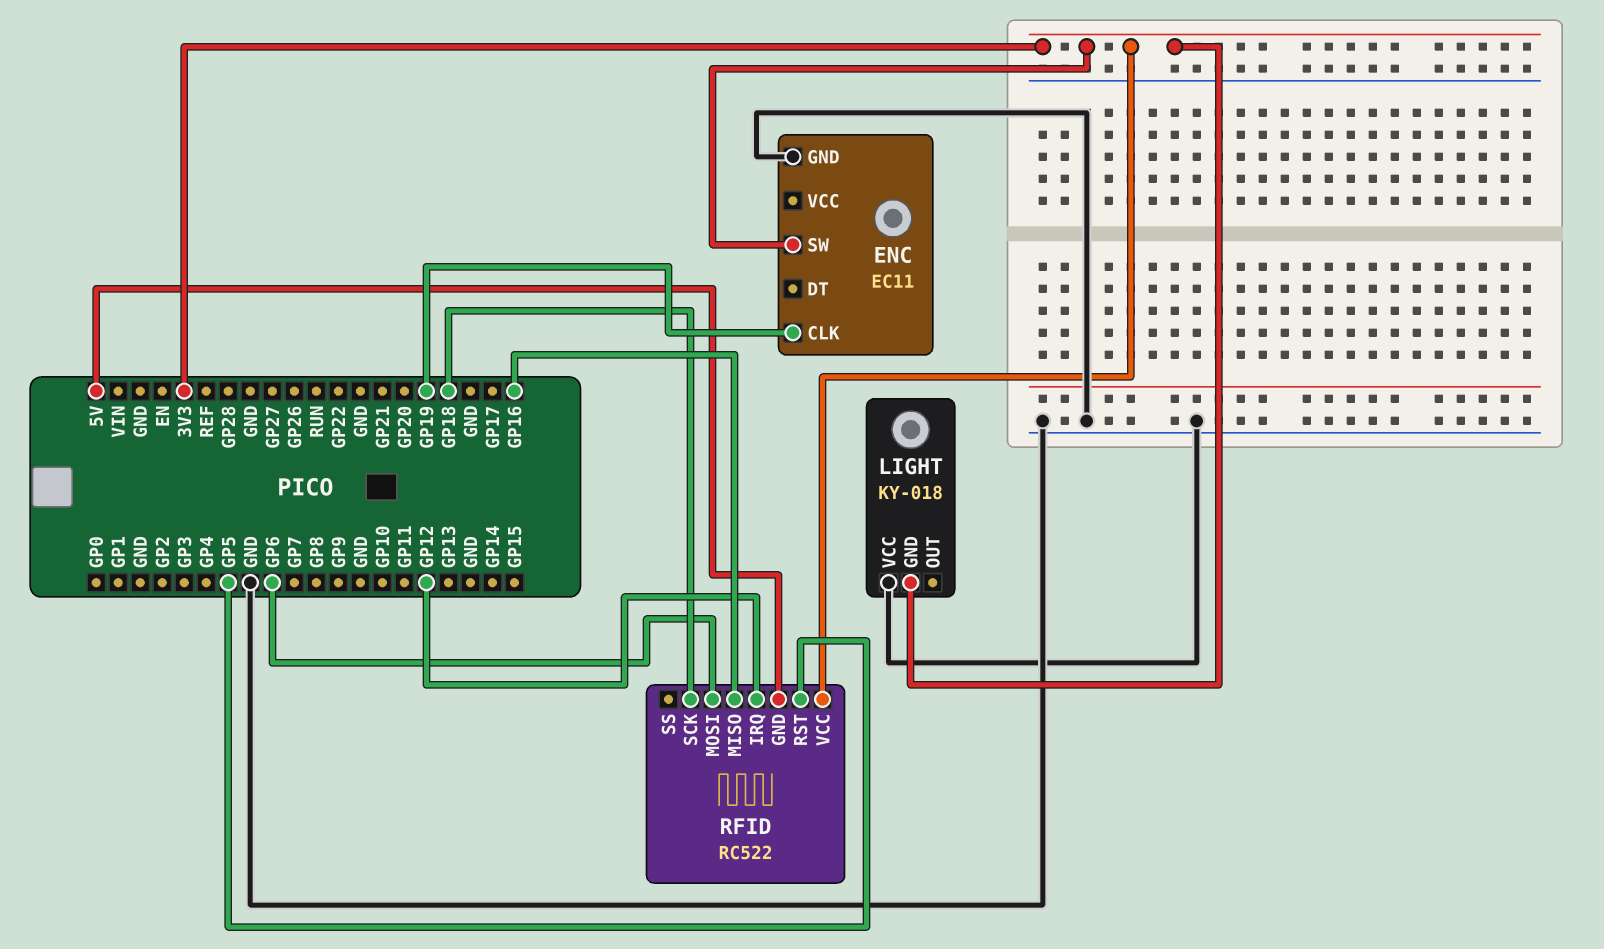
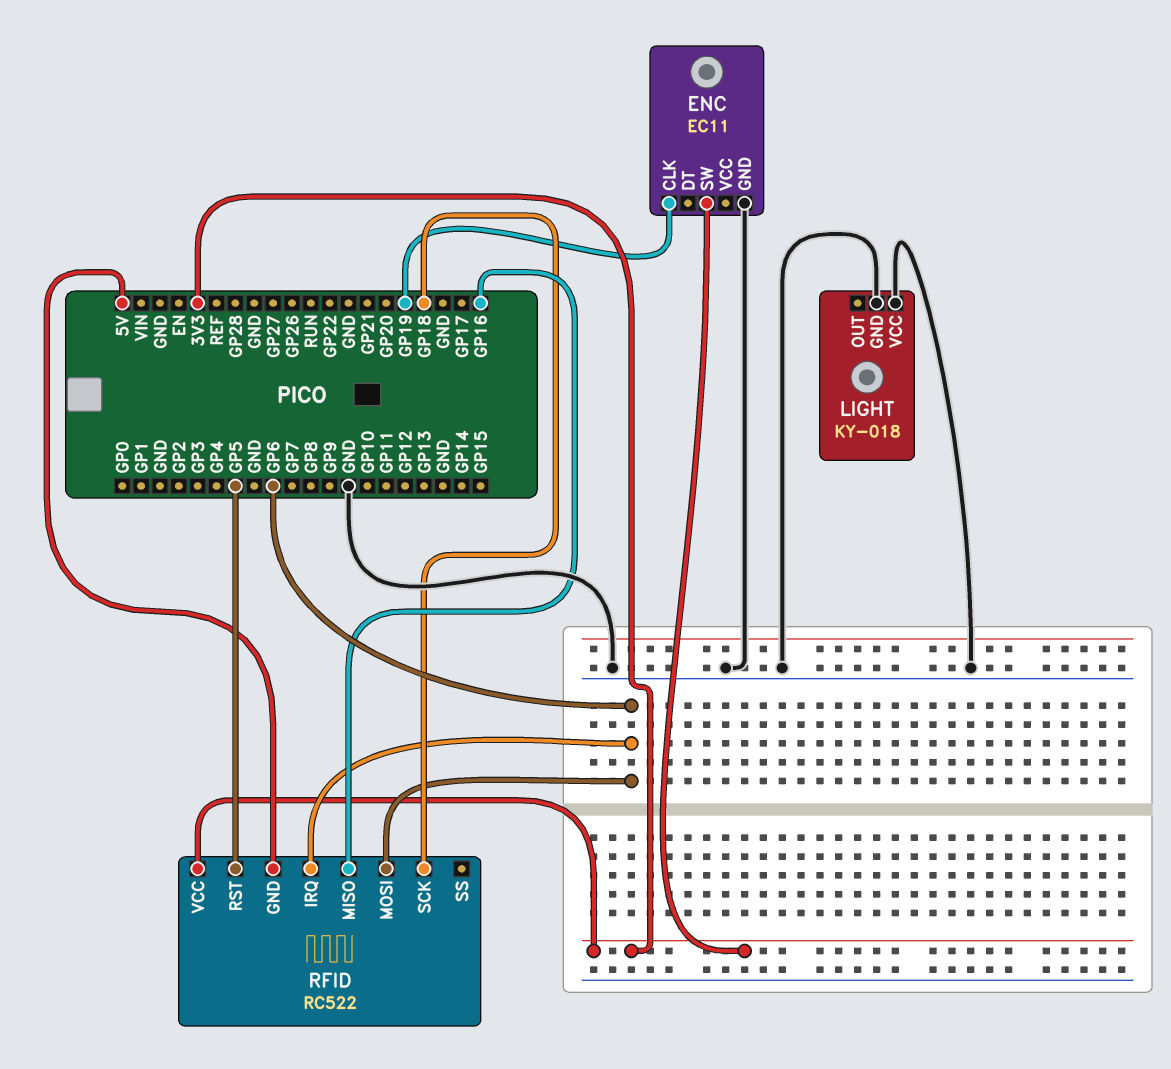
LIGHT pin GND: 3V3 -> GND
RFID pin IRQ: GP12 -> GP6

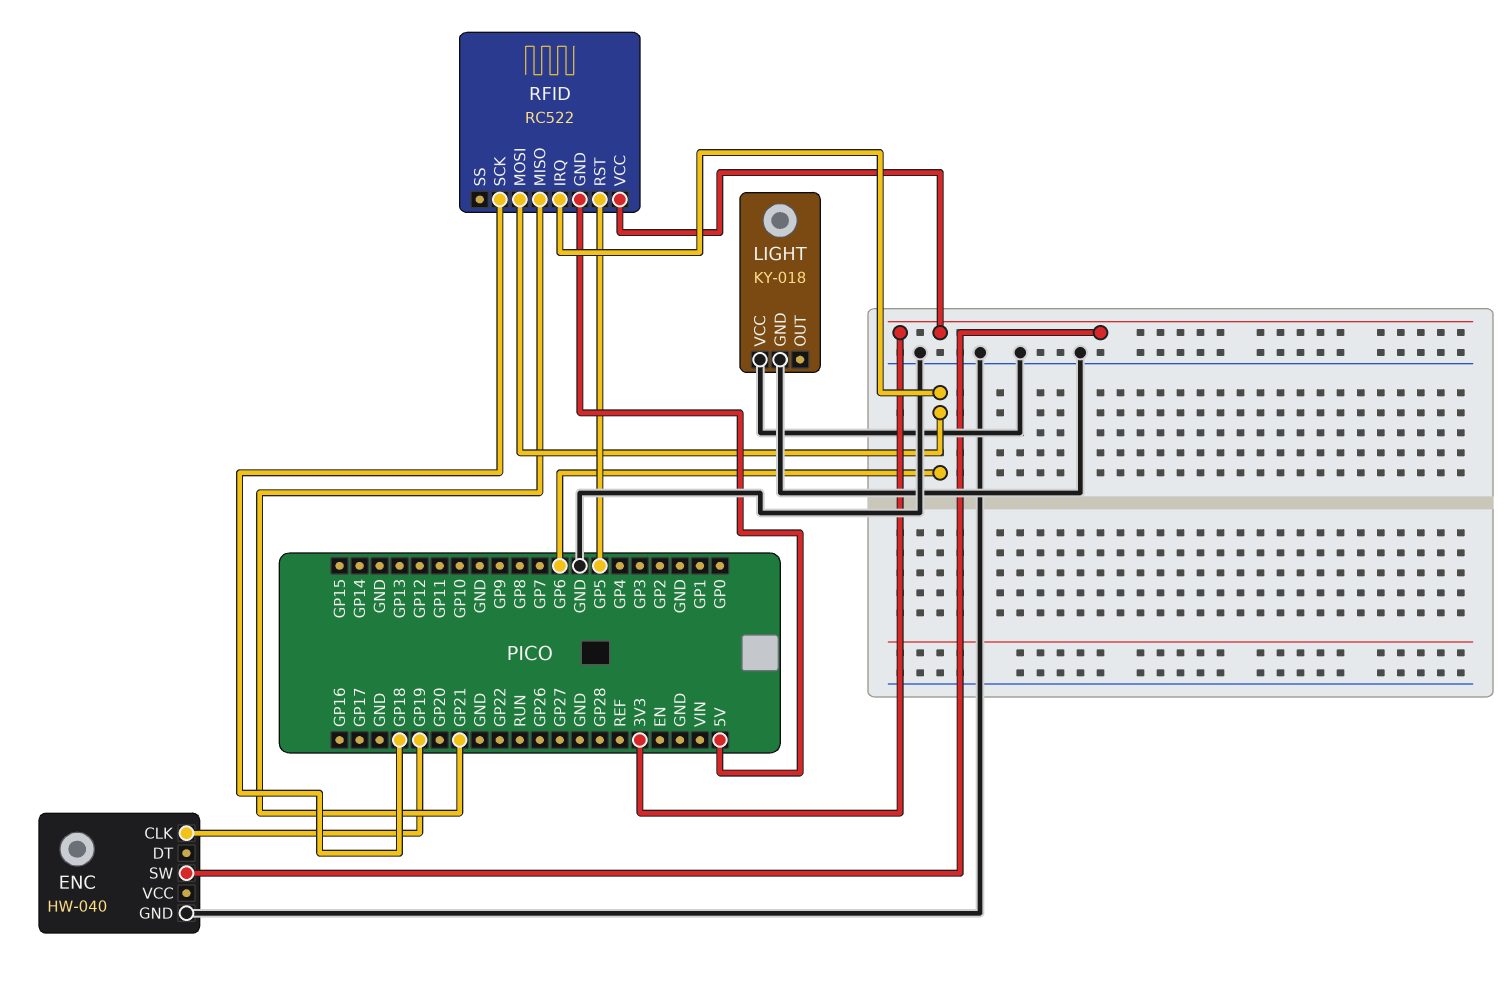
ENC: EC11 -> HW-040
RFID pin MISO: GP16 -> GP21

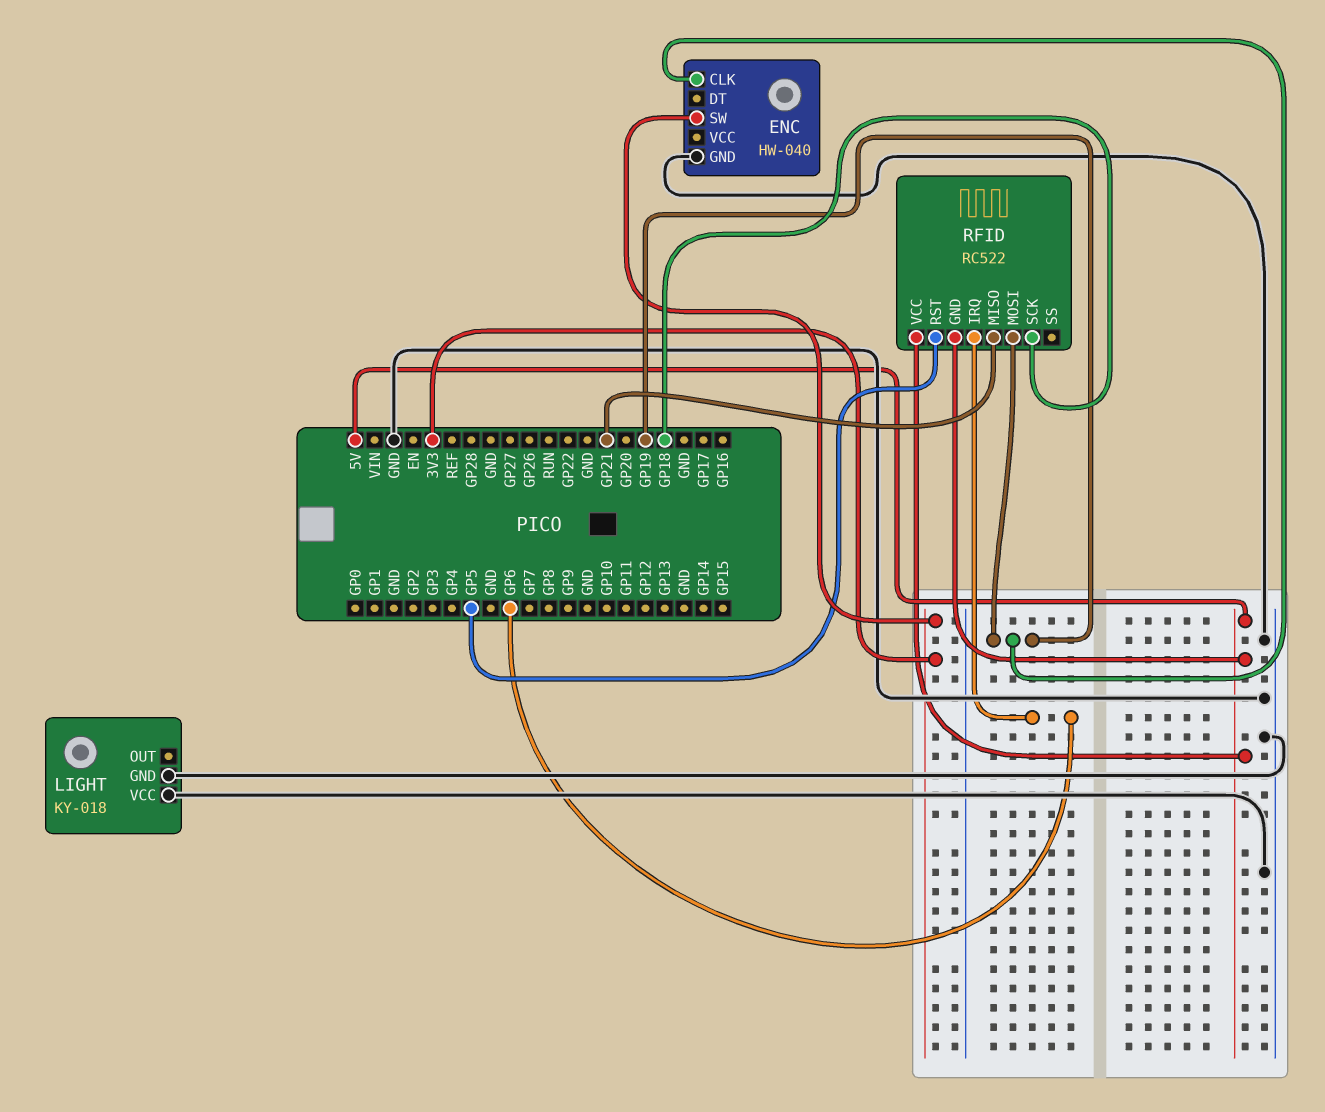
RFID pin MOSI: GP6 -> GP19
RFID pin VCC: 3V3 -> 5V

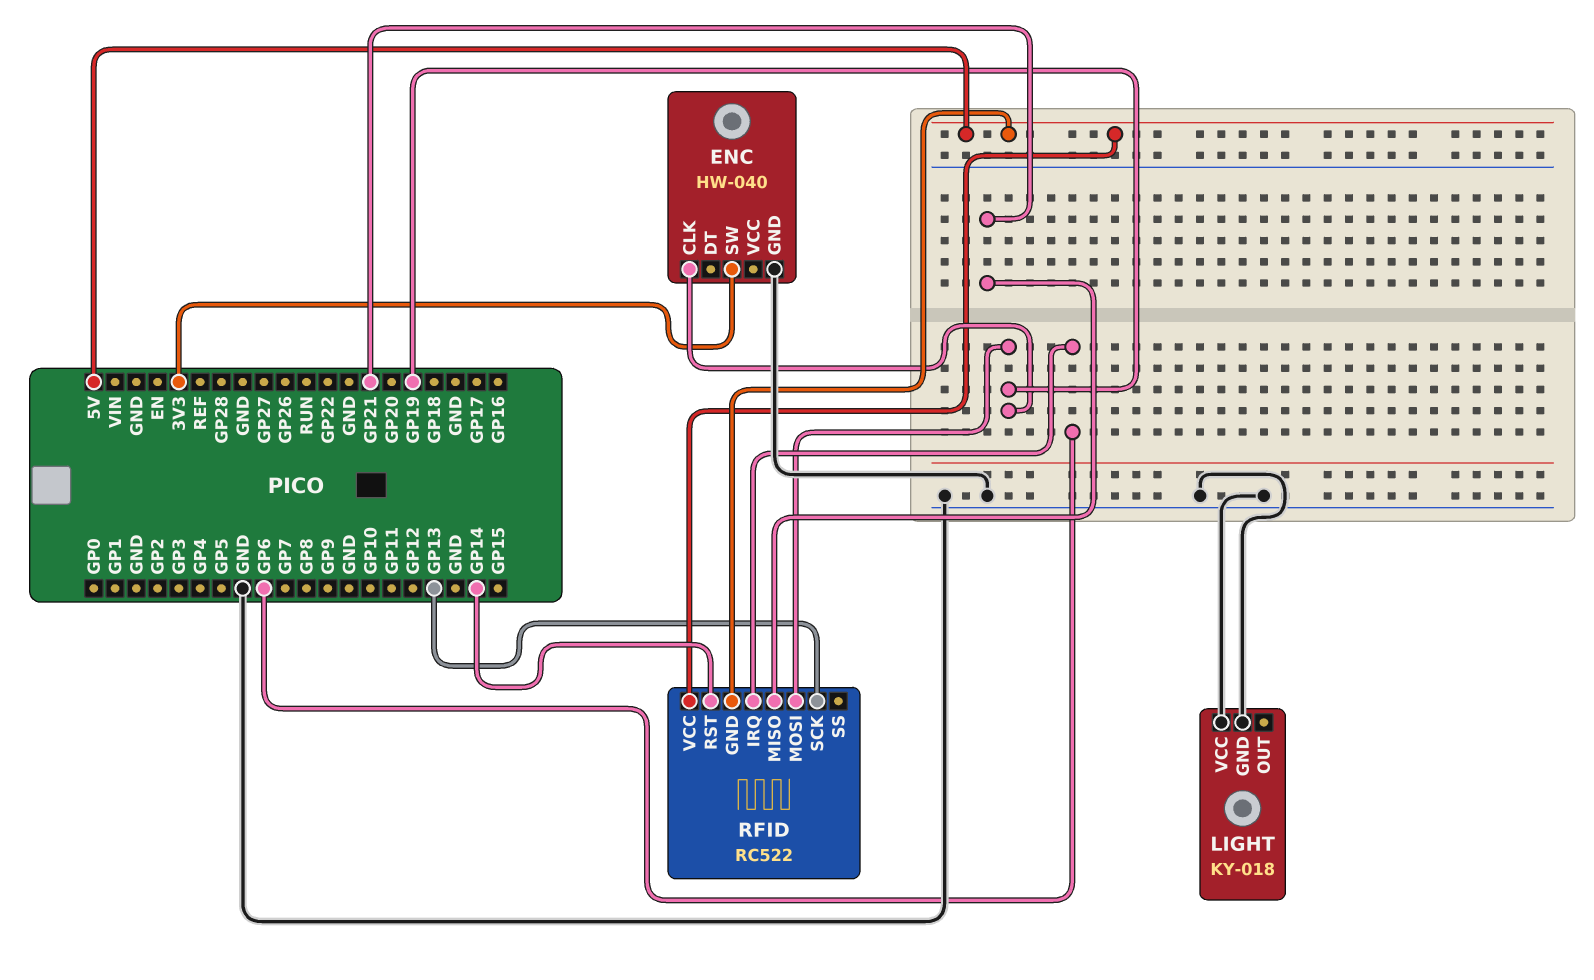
RFID pin RST: GP5 -> GP14
RFID pin SCK: GP18 -> GP13

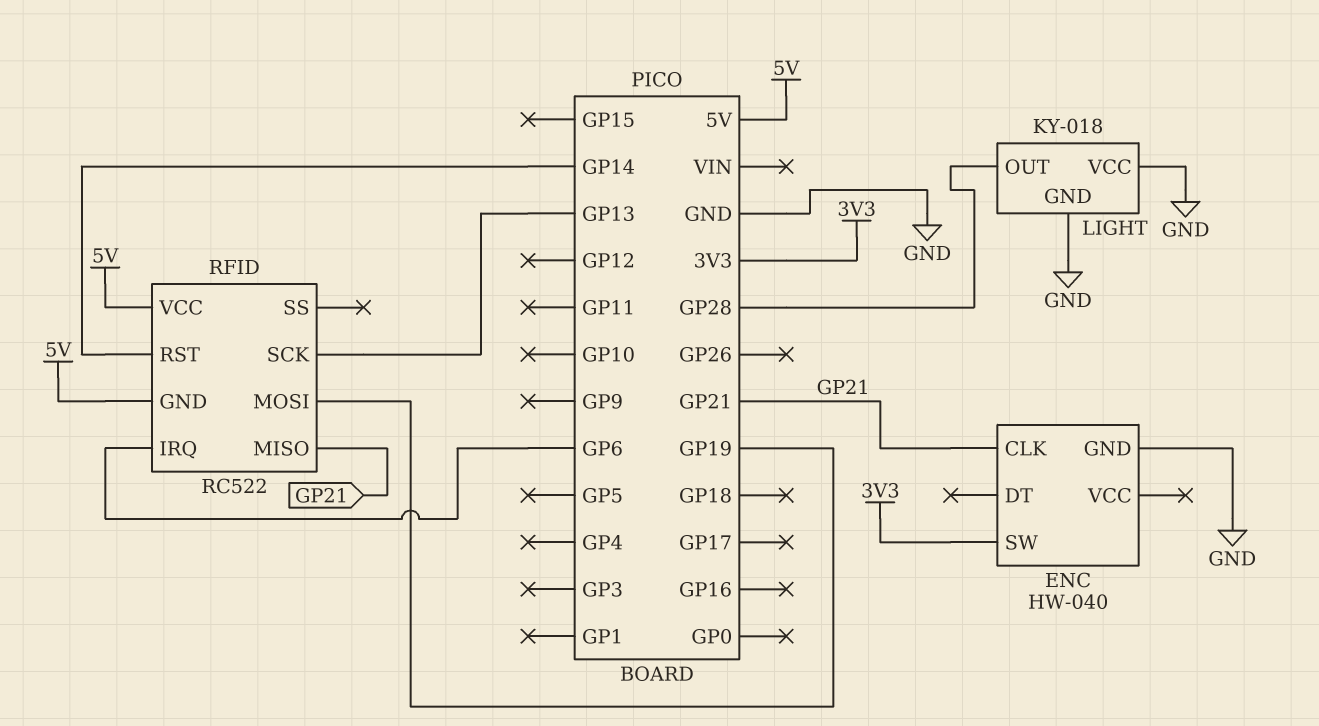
ENC pin CLK: GP19 -> GP21
LIGHT pin OUT: none -> GP28

